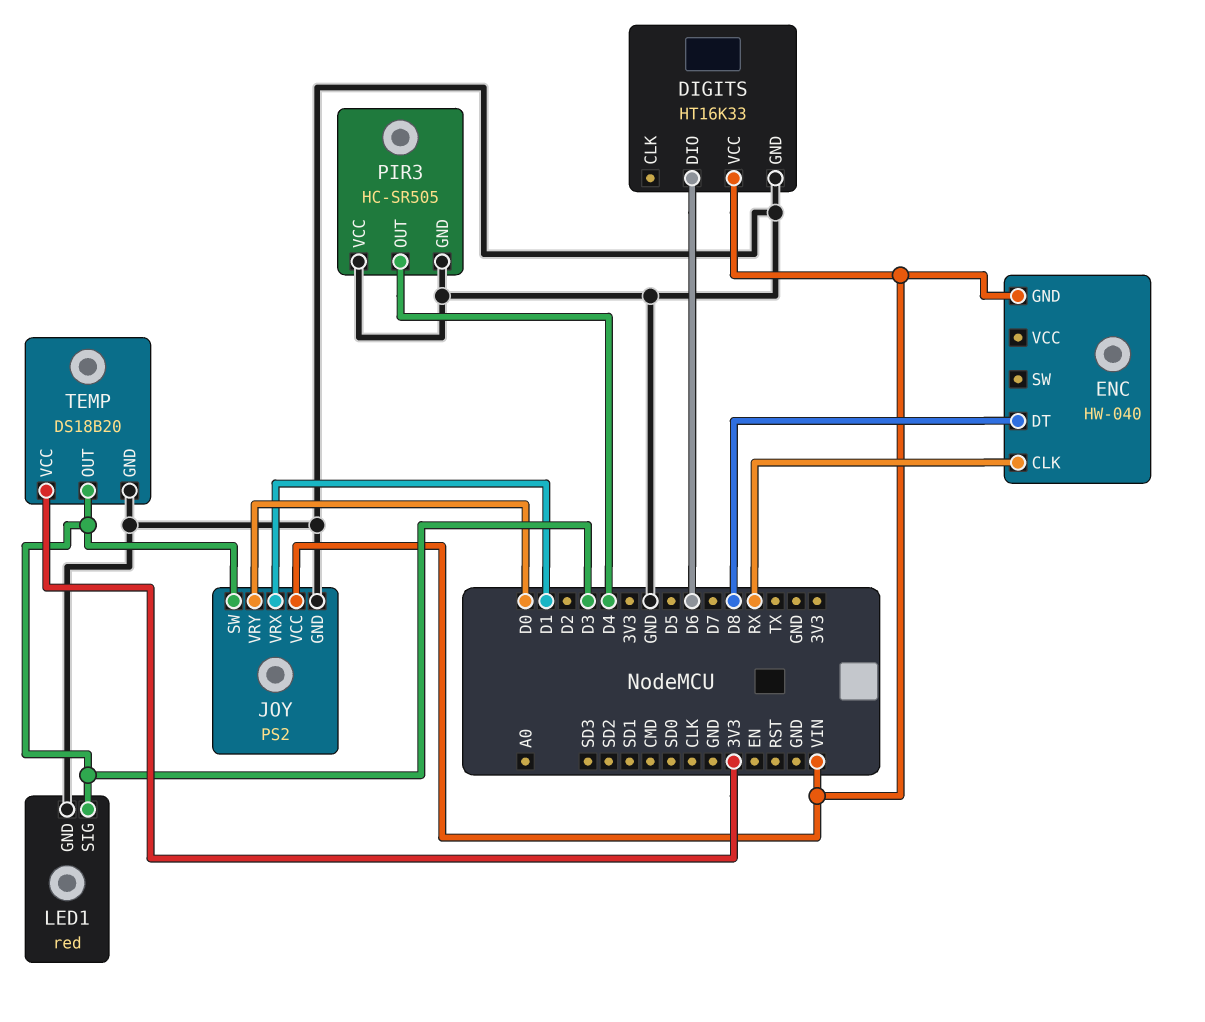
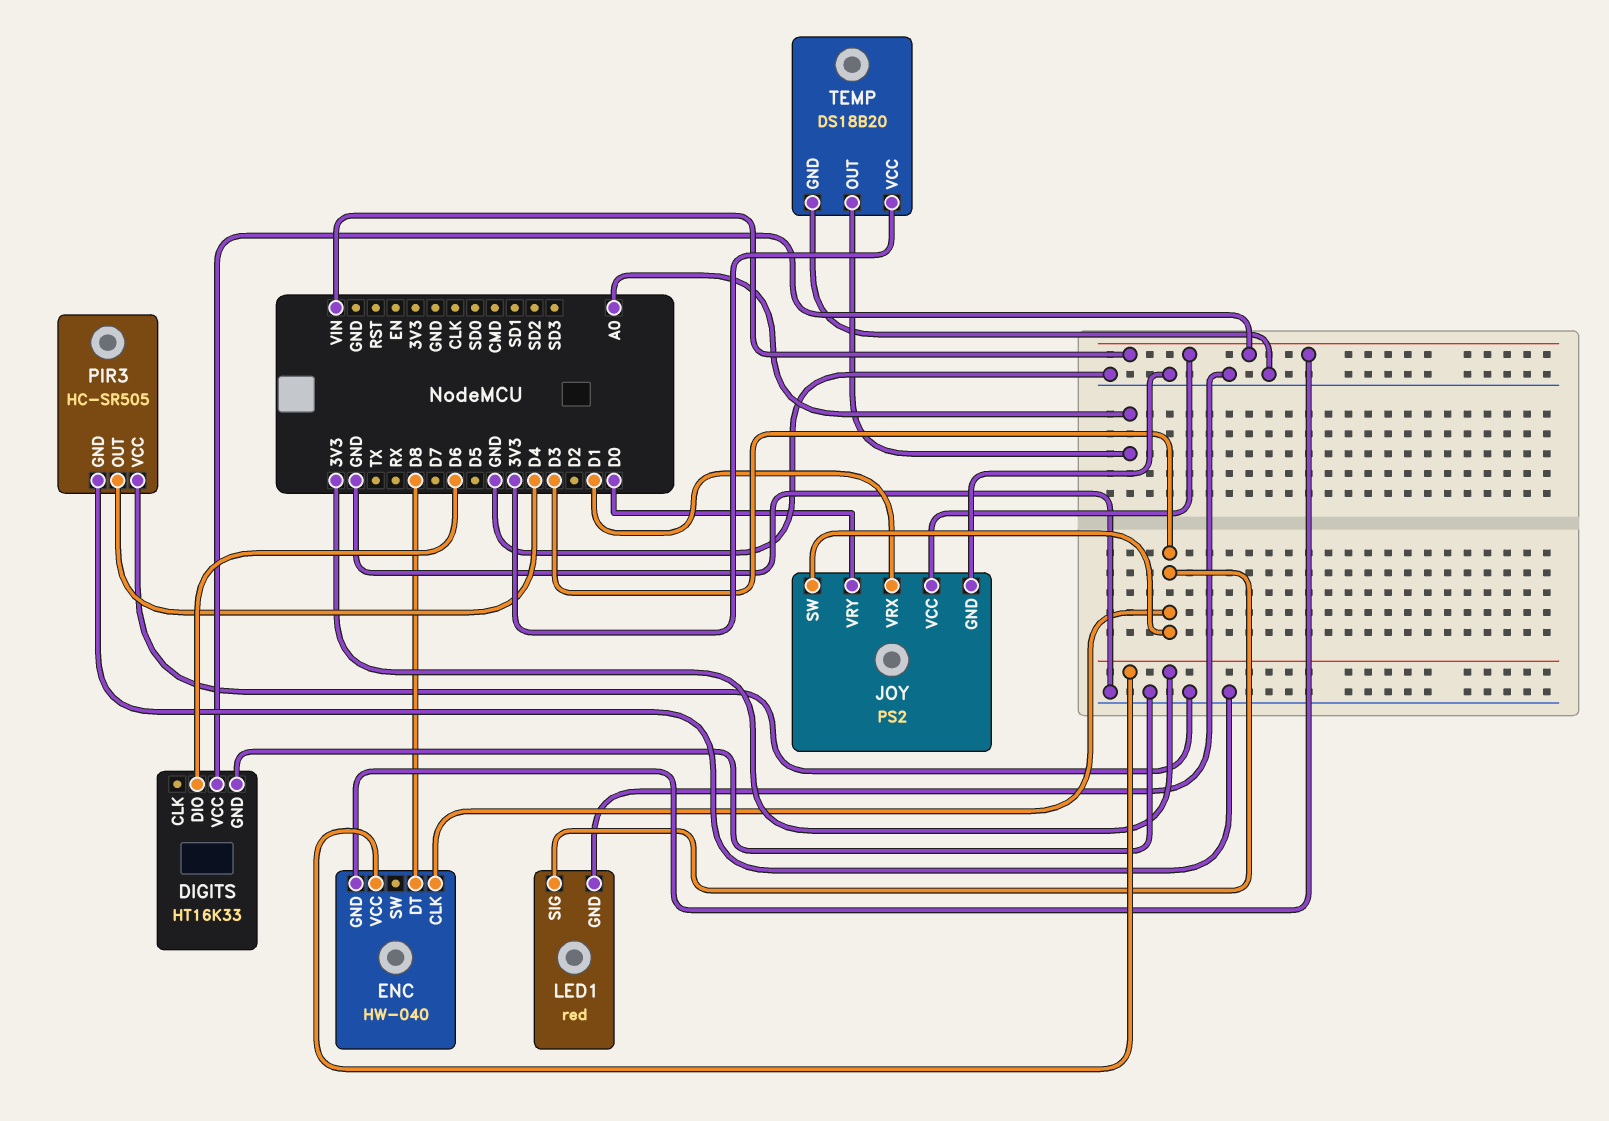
ENC pin CLK: RX -> D3
ENC pin VCC: none -> 3V3
TEMP pin OUT: D3 -> A0

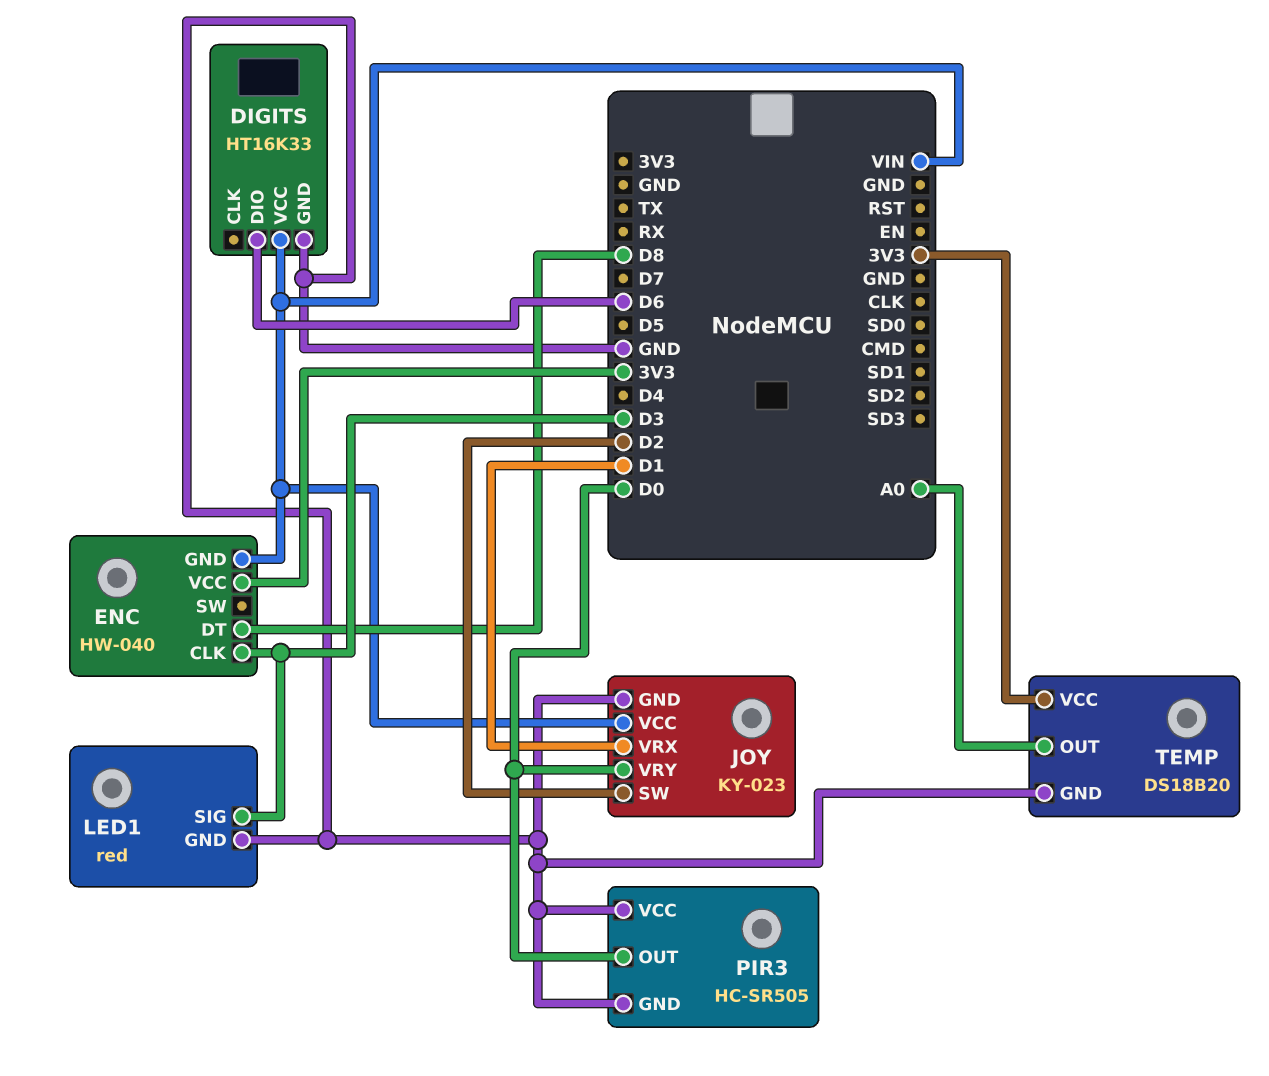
JOY: PS2 -> KY-023
JOY pin SW: D3 -> D2
PIR3 pin OUT: D4 -> D0

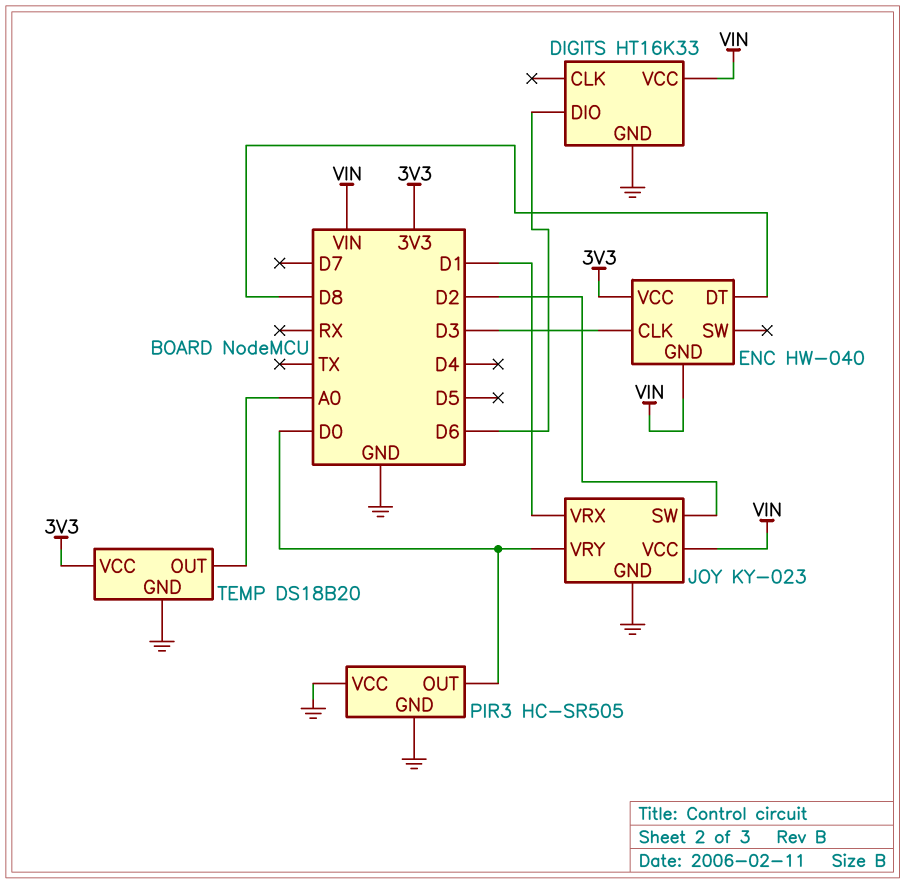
LED1: red -> none
LED1 pin GND: GND -> none
LED1 pin SIG: D3 -> none

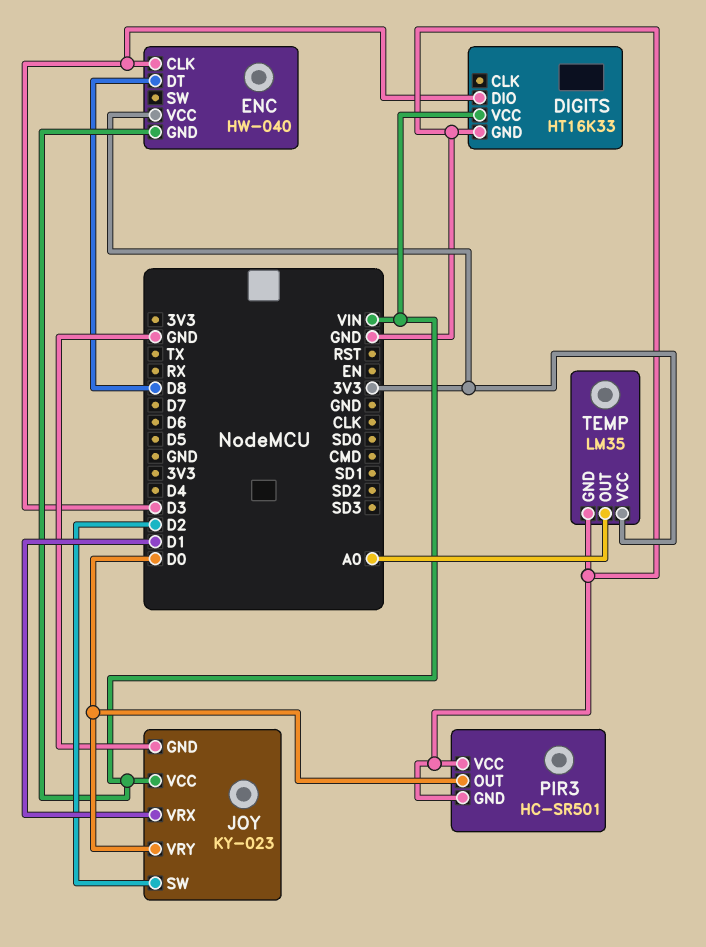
DIGITS pin DIO: D6 -> D3
PIR3: HC-SR505 -> HC-SR501
TEMP: DS18B20 -> LM35

